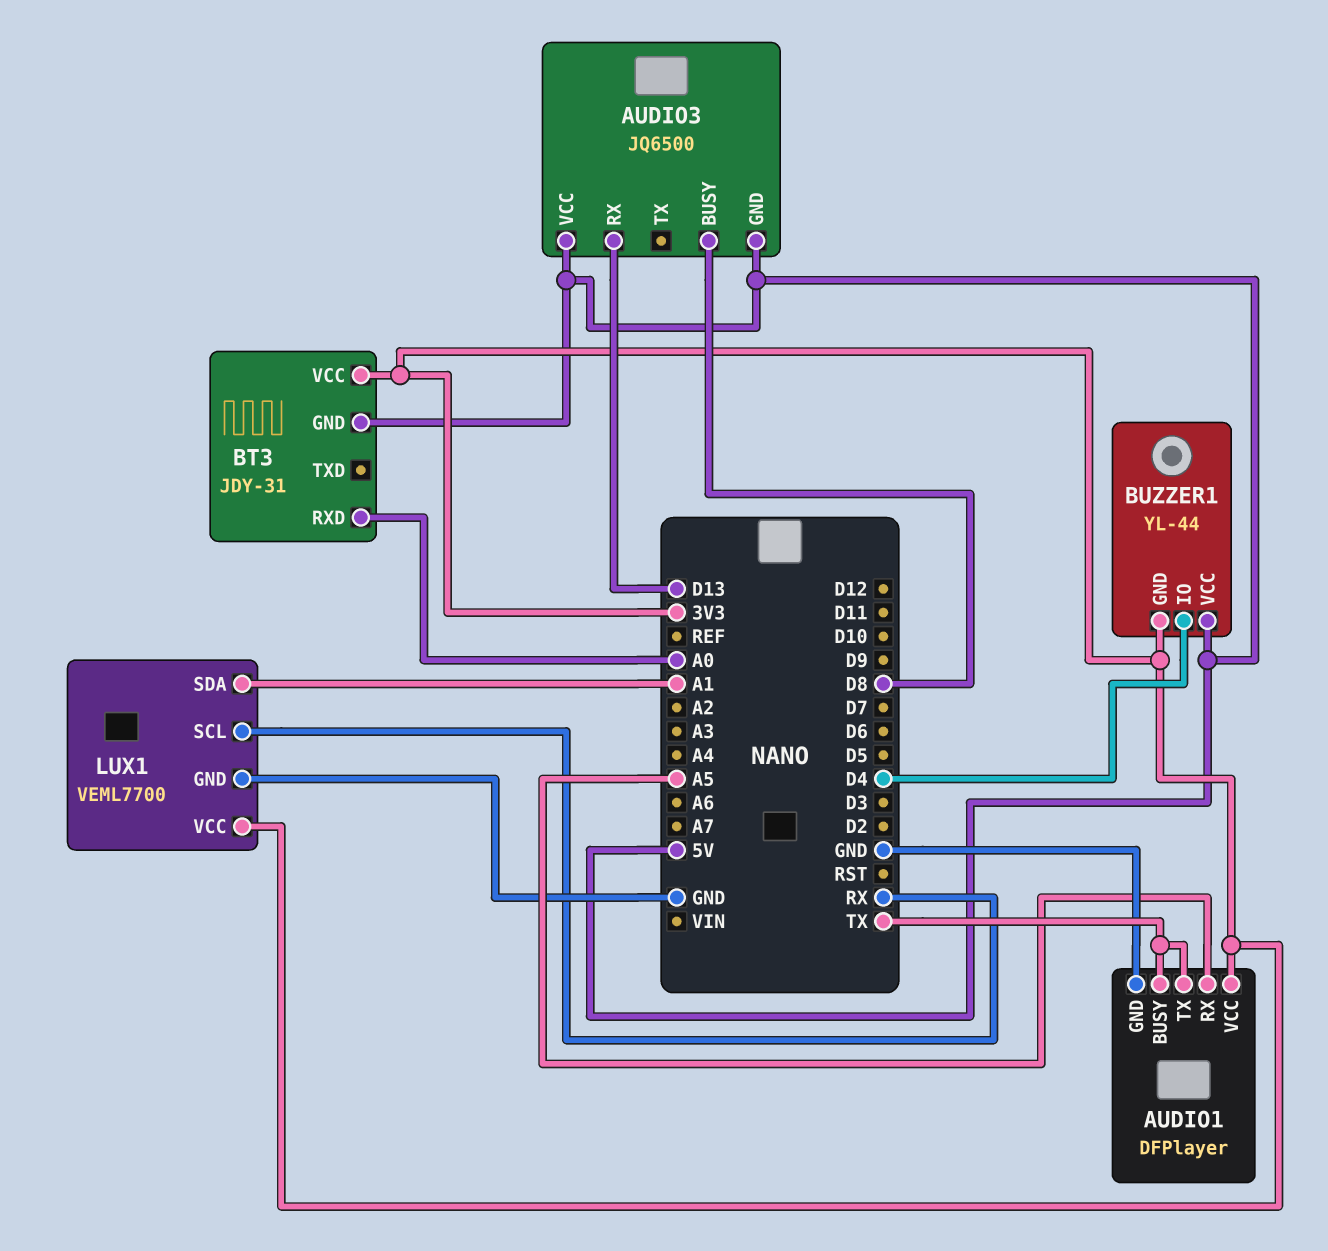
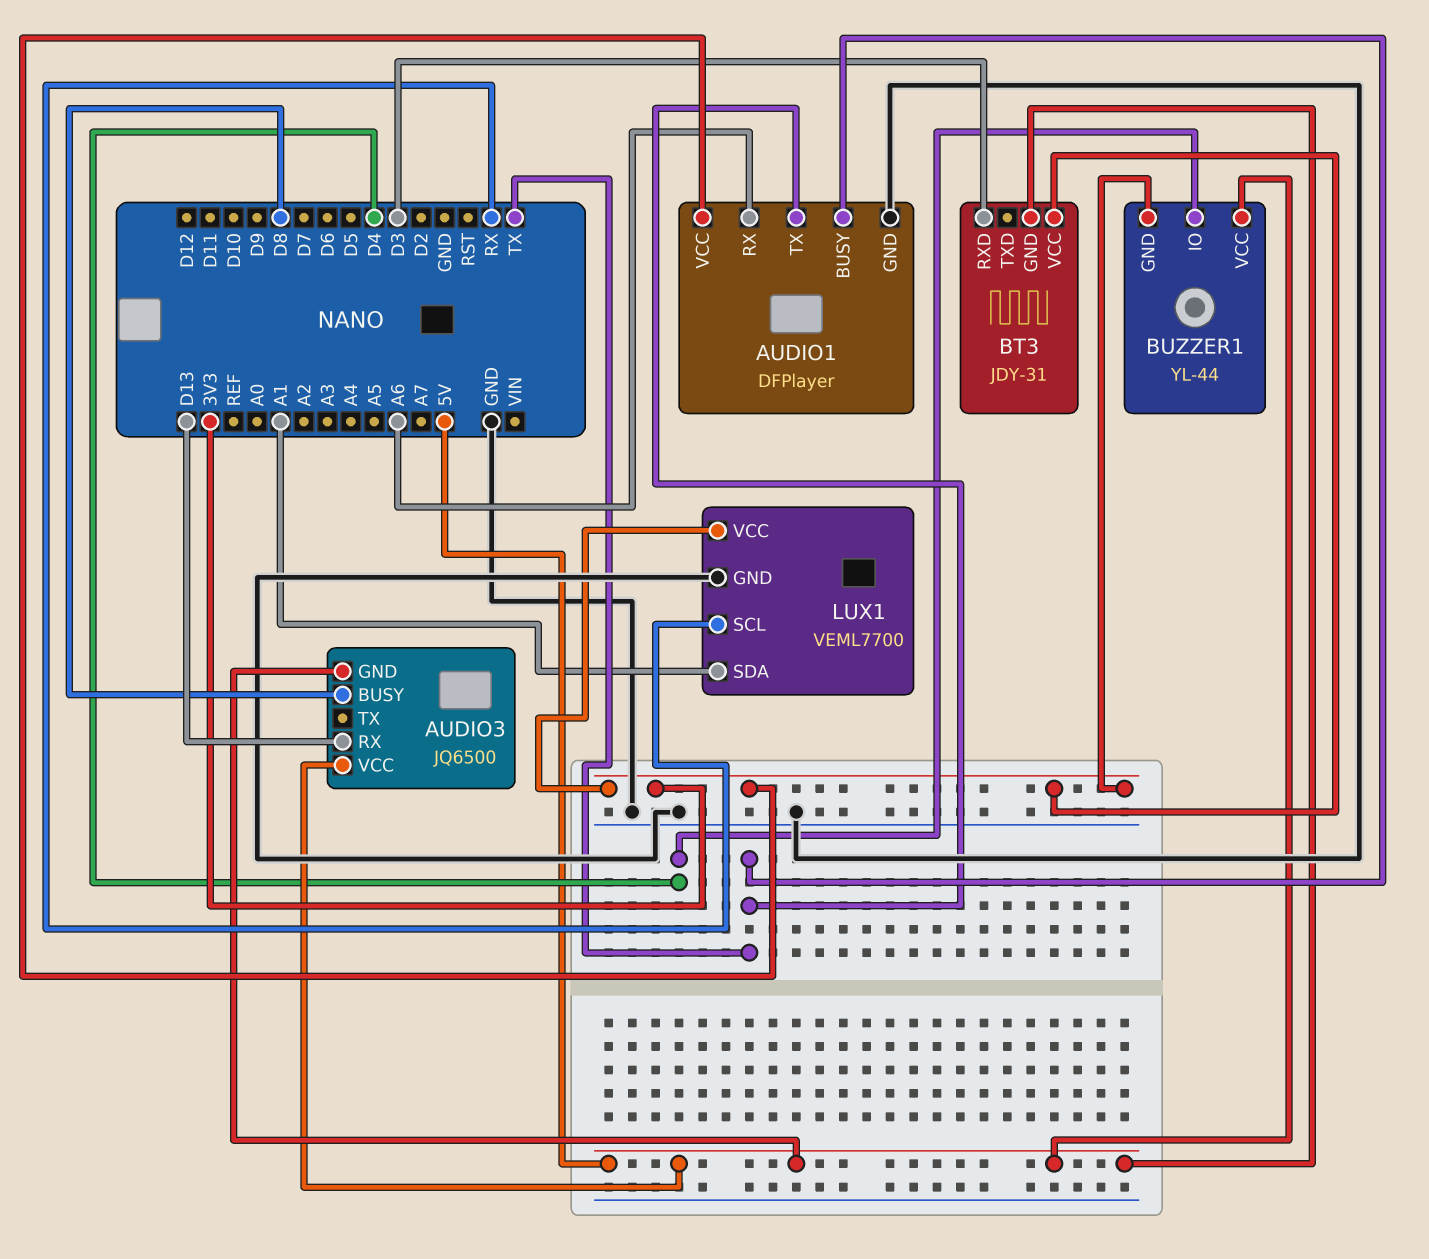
AUDIO1 pin RX: A5 -> A6
BT3 pin RXD: A0 -> D3

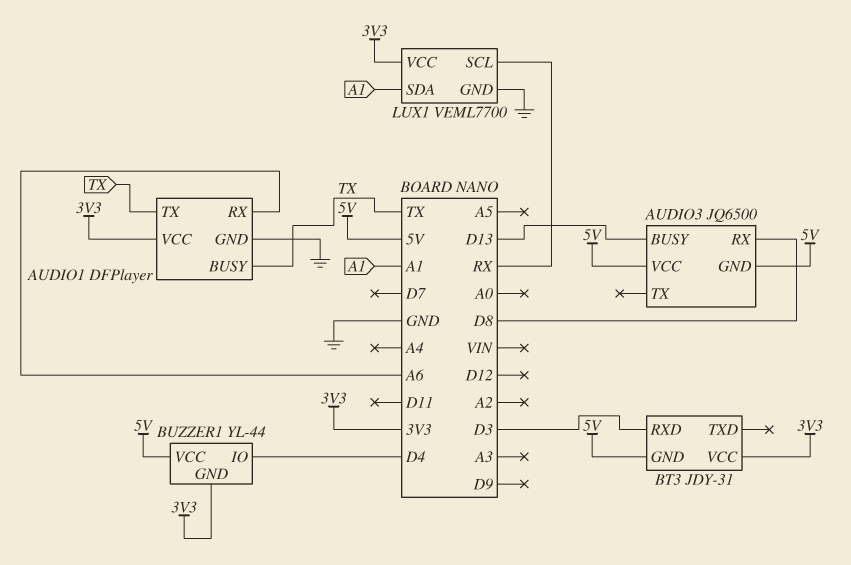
AUDIO3 pin BUSY: D8 -> D13
AUDIO3 pin RX: D13 -> D8

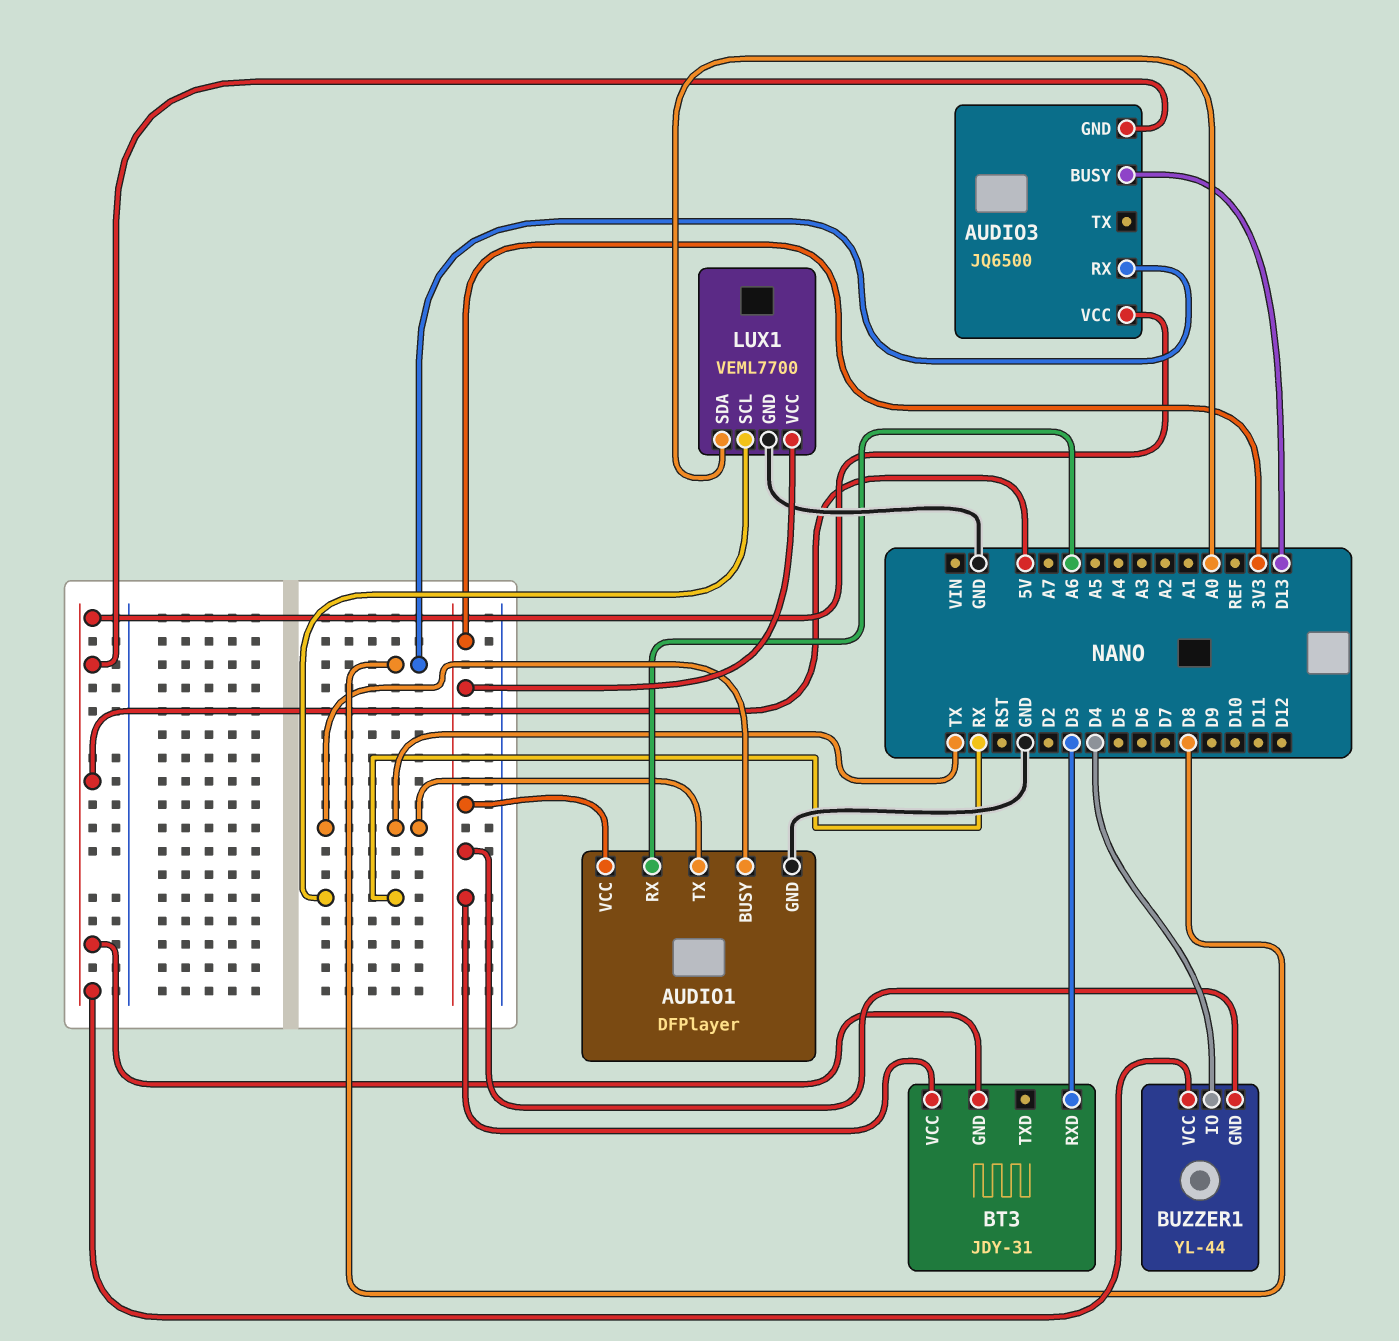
LUX1 pin SDA: A1 -> A0

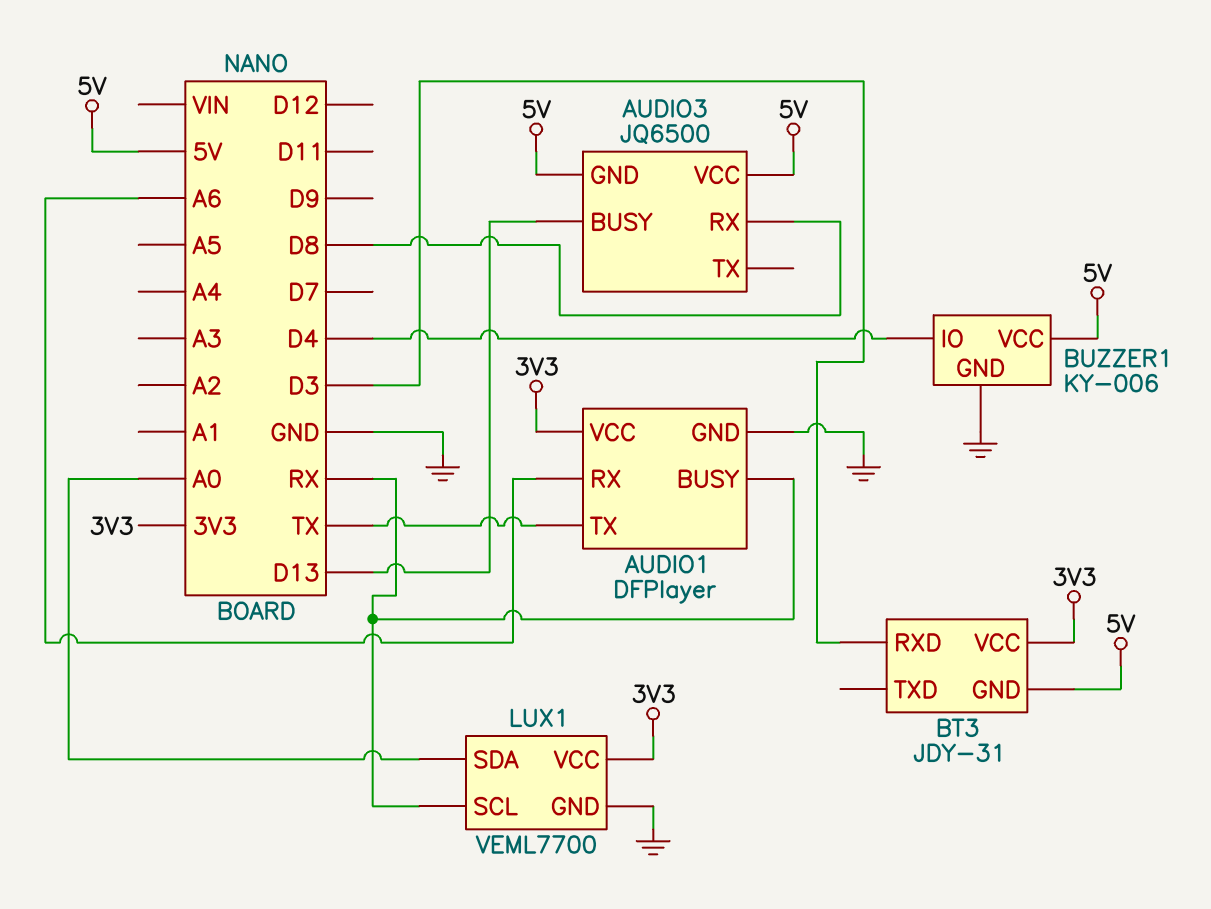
AUDIO1 pin BUSY: TX -> RX
BUZZER1: YL-44 -> KY-006
BUZZER1 pin GND: 3V3 -> GND

